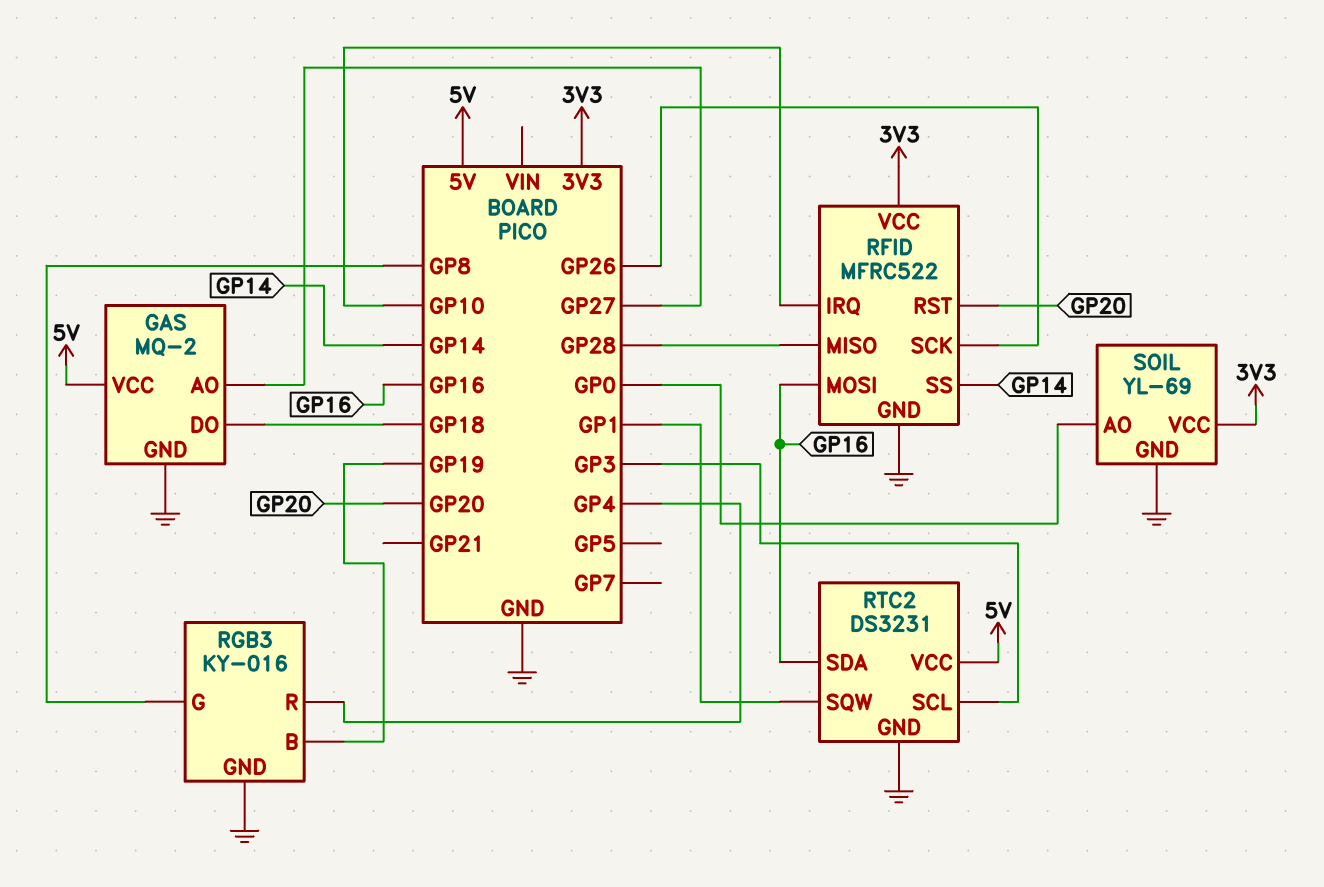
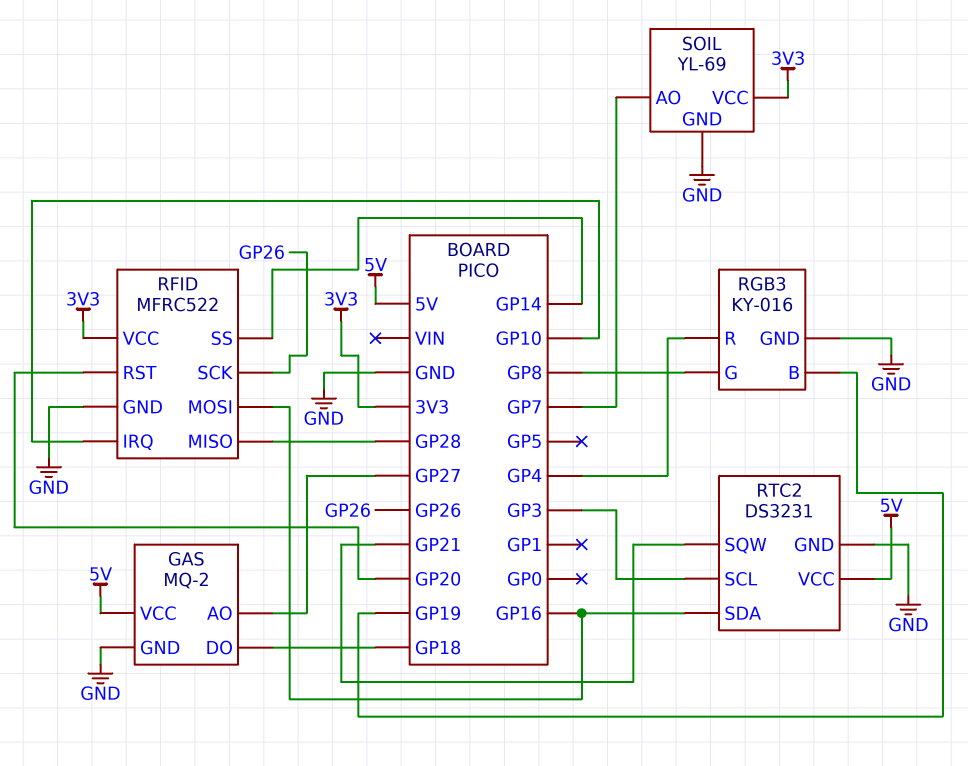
RTC2 pin SQW: GP1 -> GP21
SOIL pin AO: GP0 -> GP7

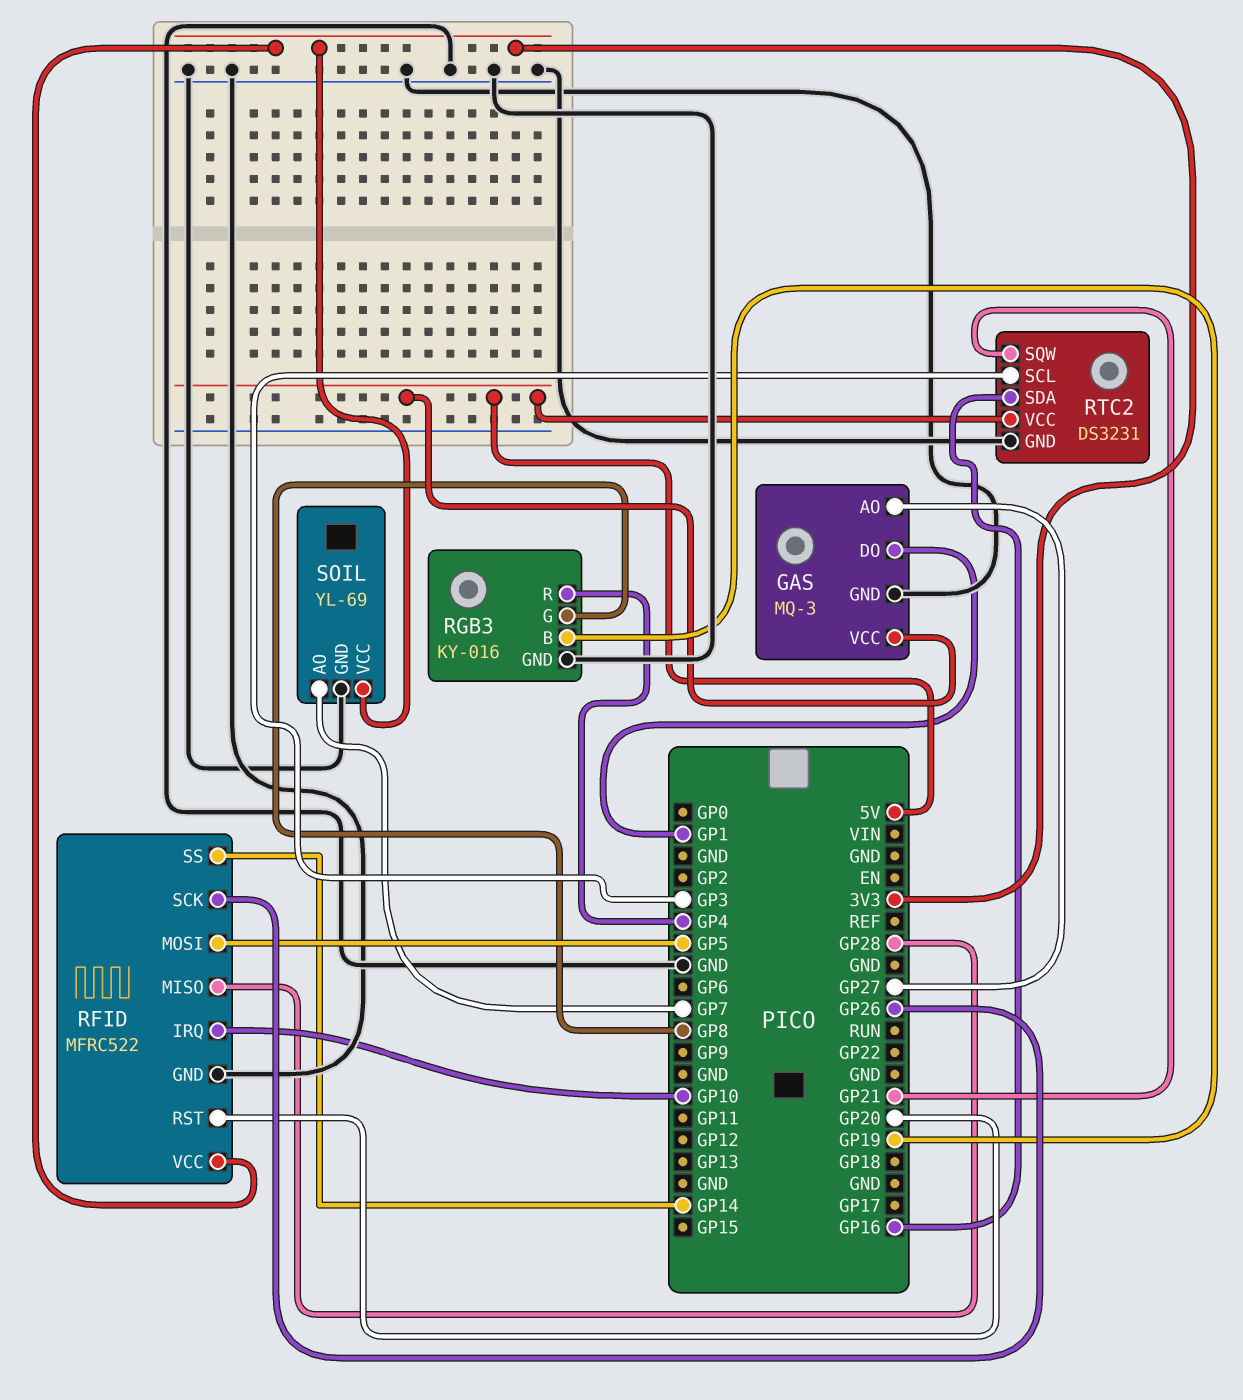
GAS: MQ-2 -> MQ-3
GAS pin DO: GP18 -> GP1
RFID pin MOSI: GP16 -> GP5

